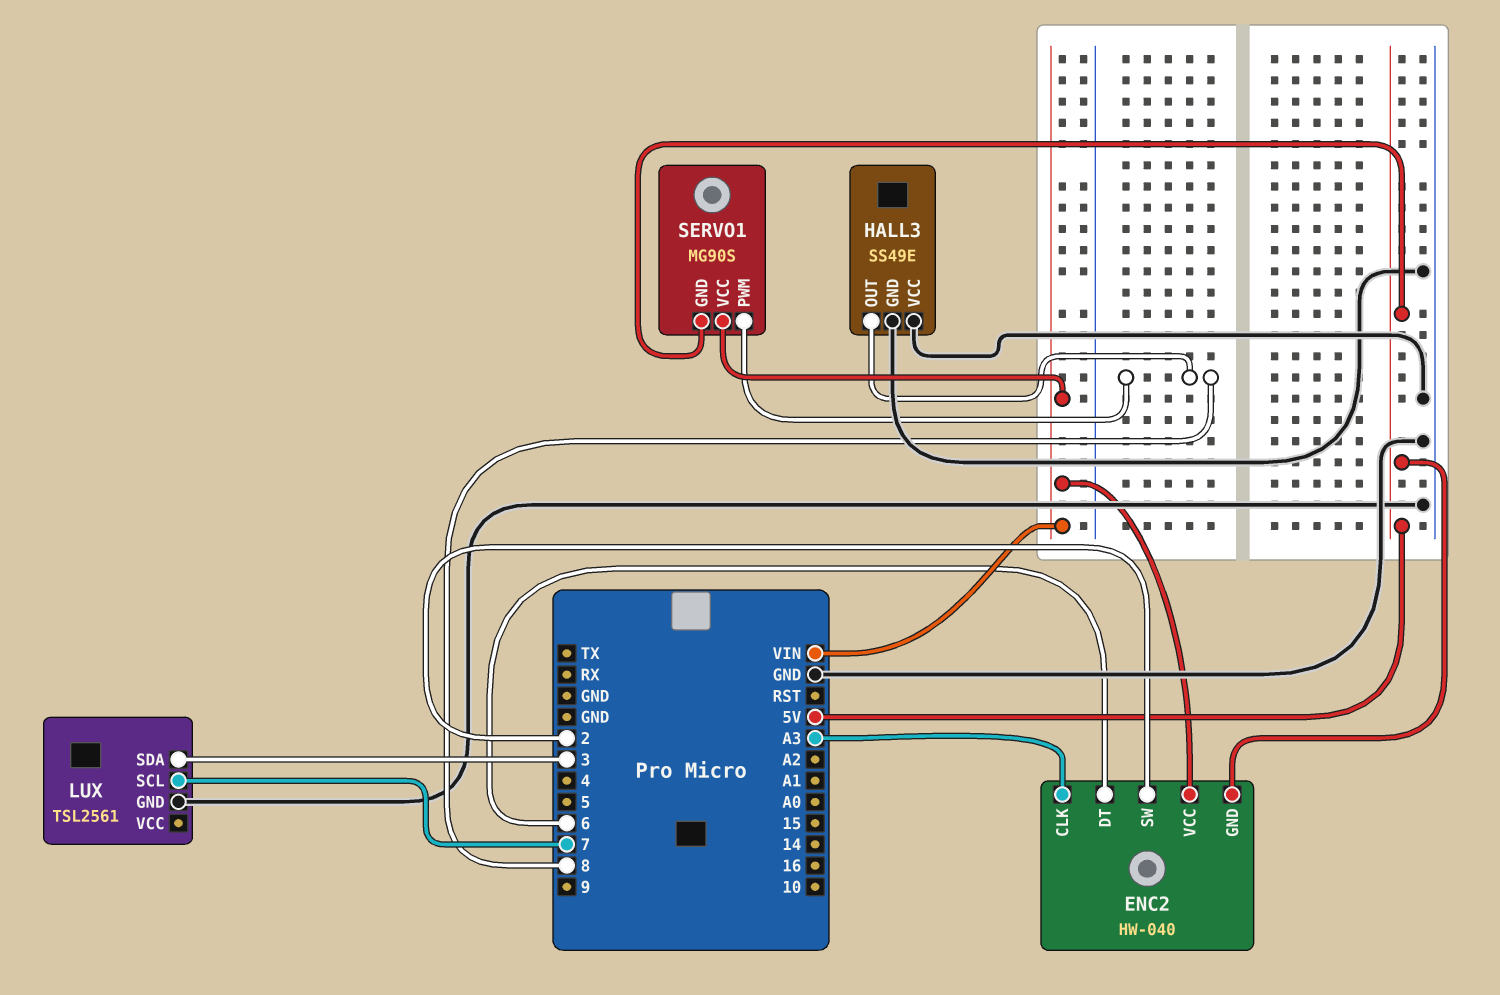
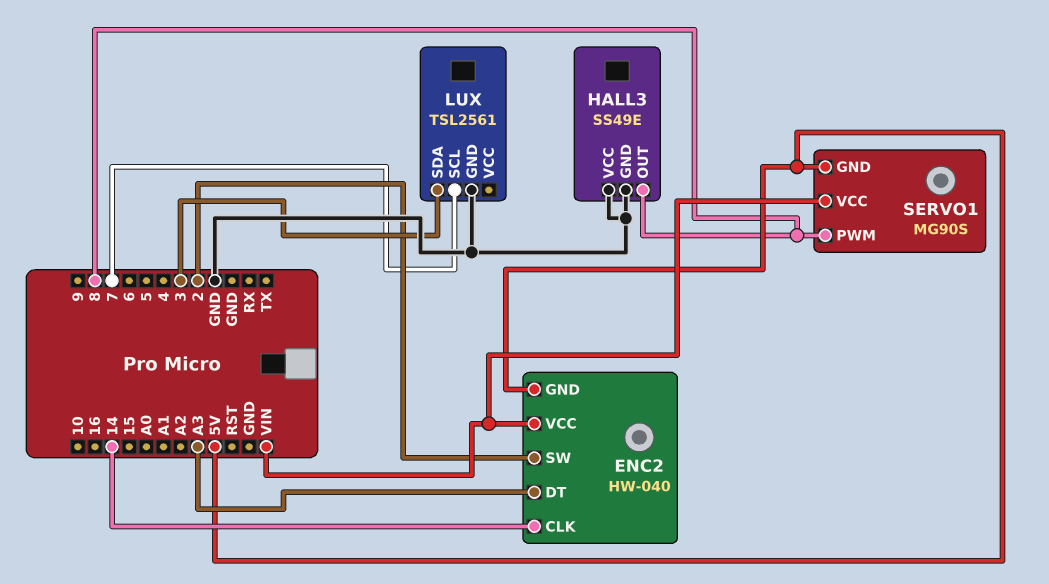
ENC2 pin CLK: A3 -> 14
ENC2 pin DT: 6 -> A3

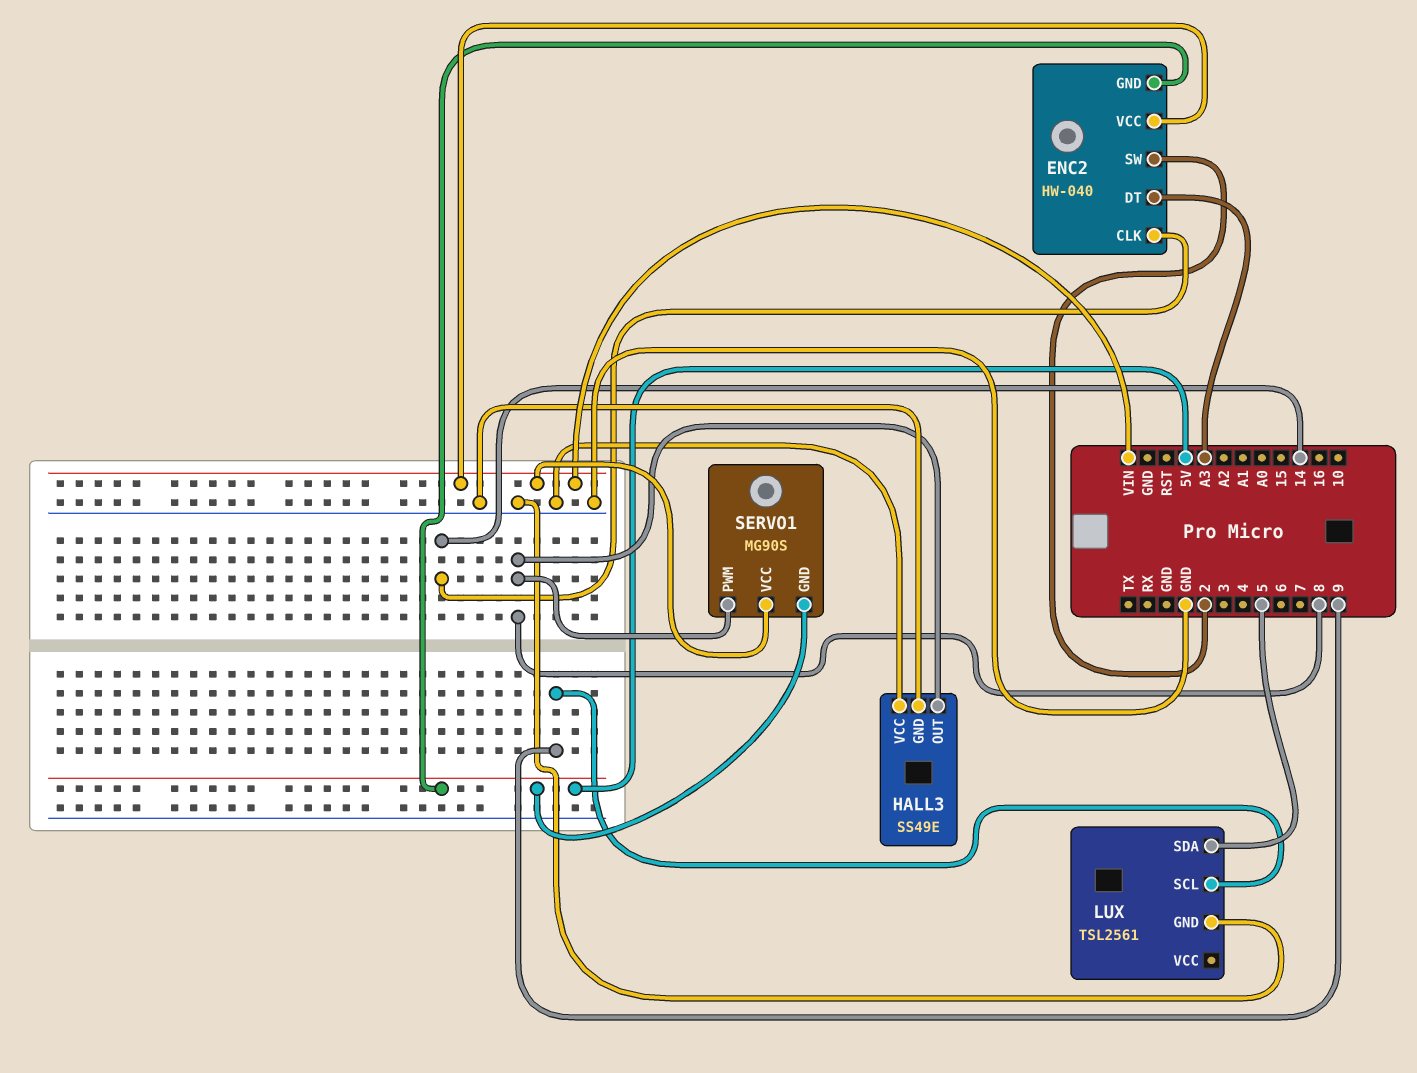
LUX pin SCL: 7 -> 9
LUX pin SDA: 3 -> 5

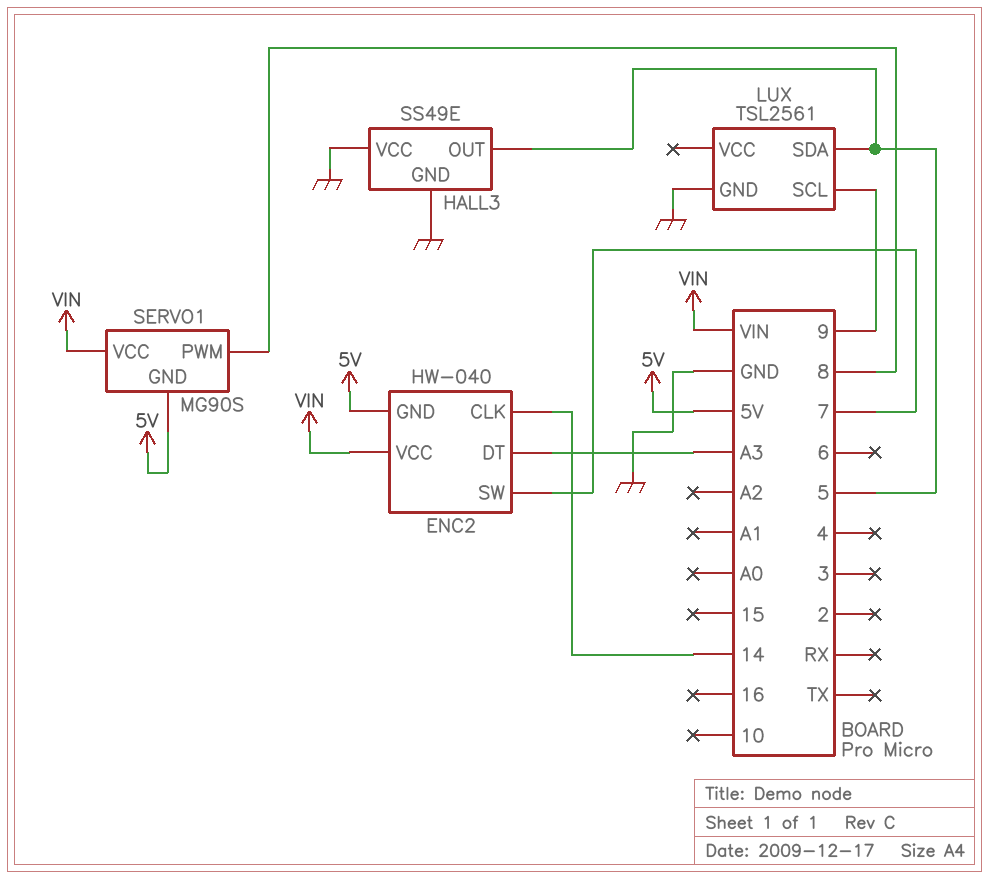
ENC2 pin SW: 2 -> 7
HALL3 pin OUT: 8 -> 5

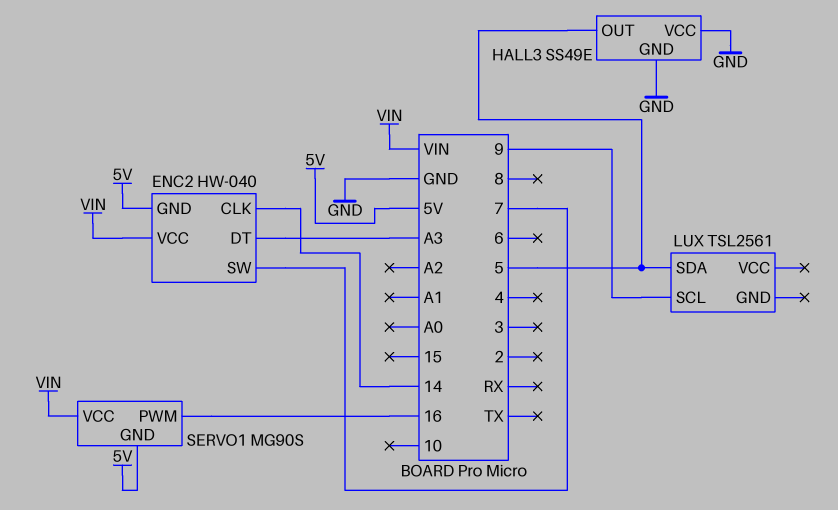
LUX pin GND: GND -> none
SERVO1 pin PWM: 8 -> 16

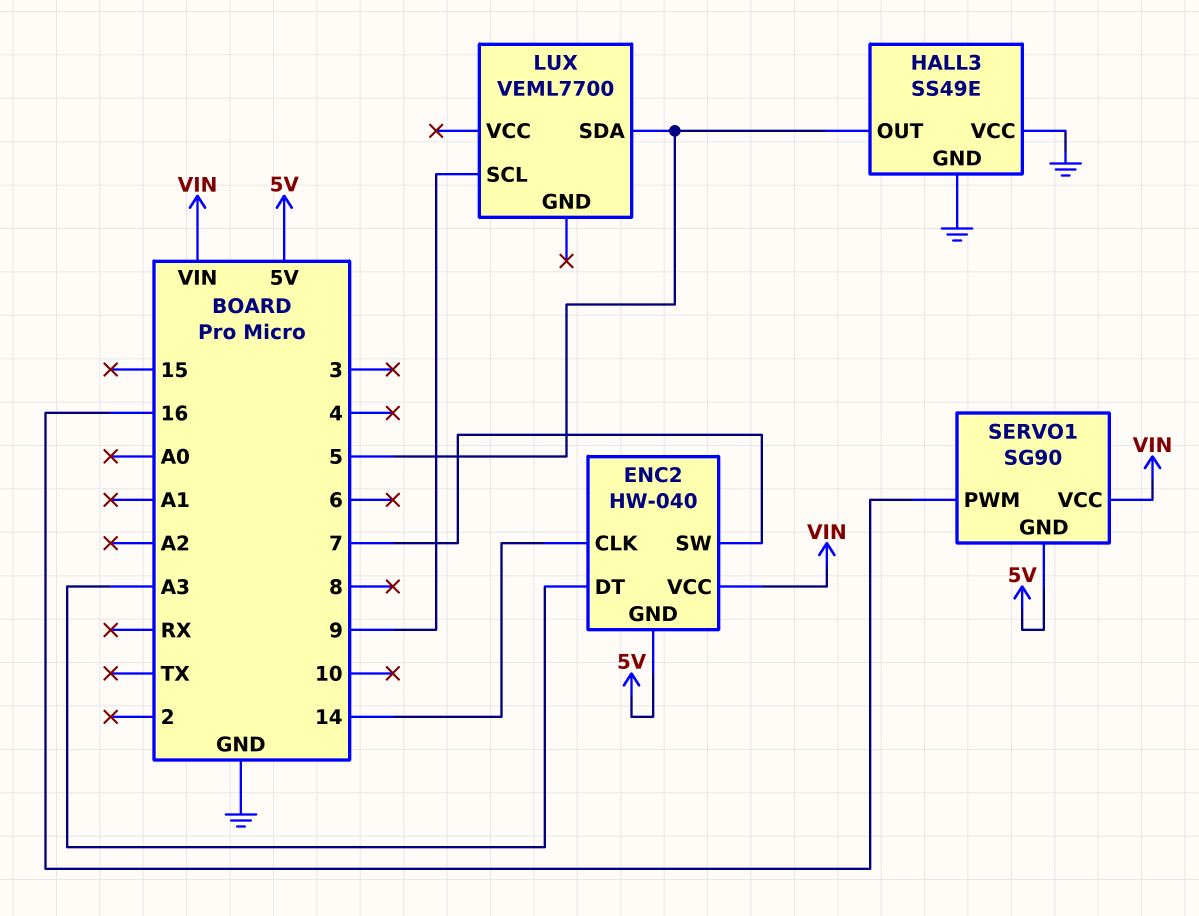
LUX: TSL2561 -> VEML7700
SERVO1: MG90S -> SG90

